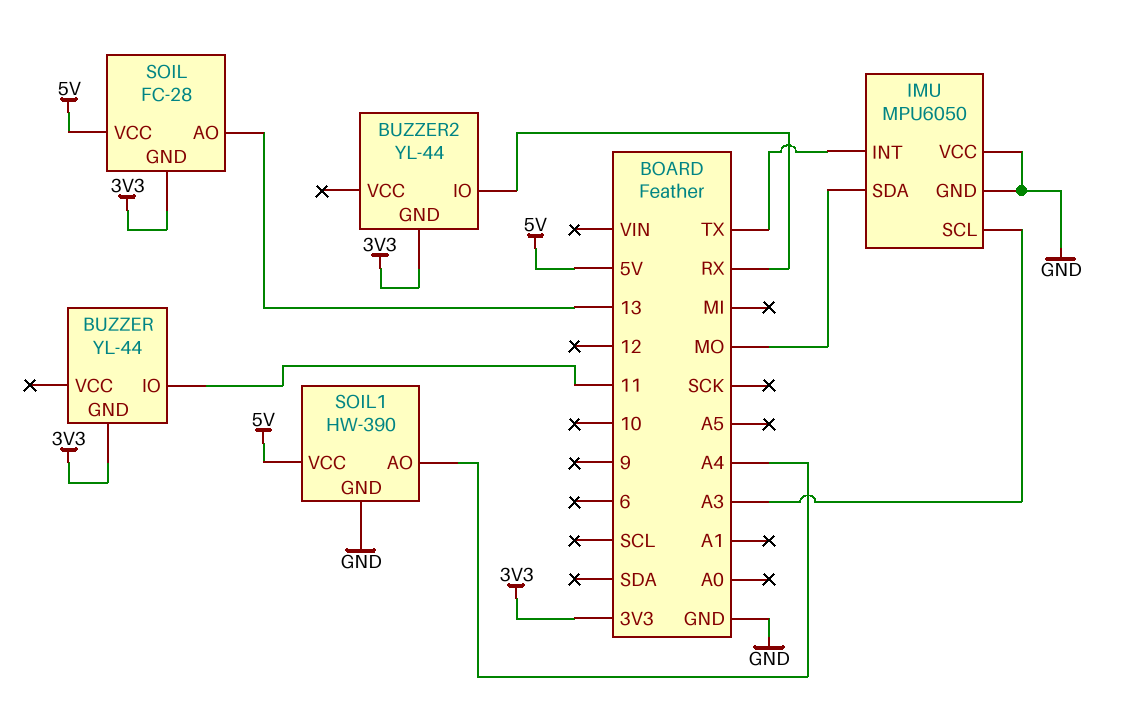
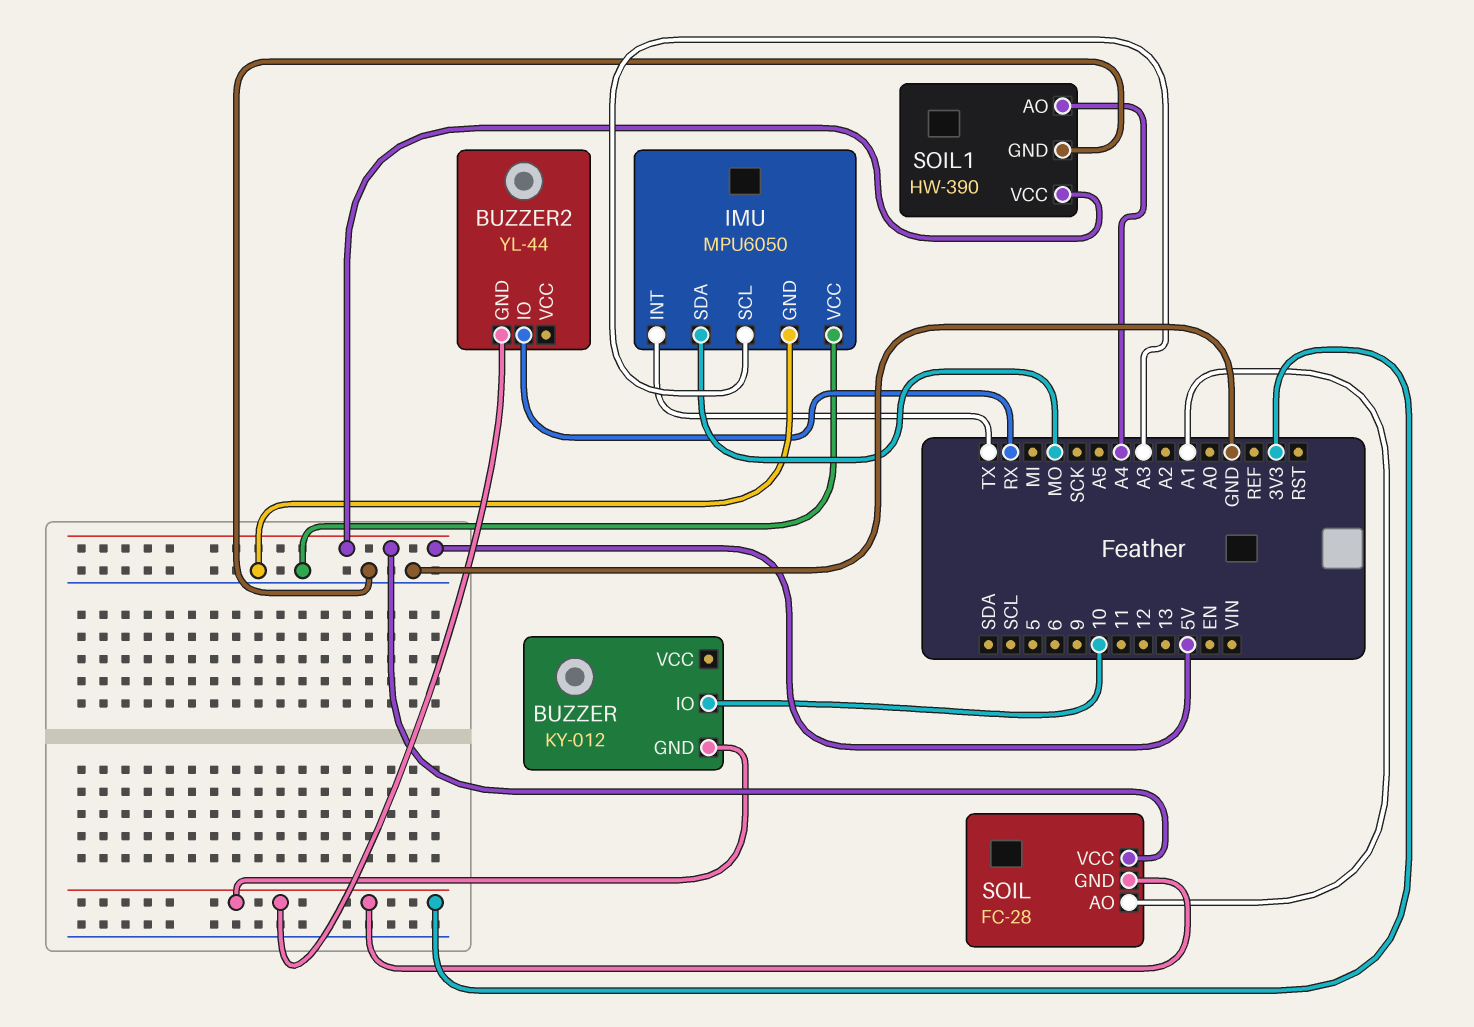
BUZZER: YL-44 -> KY-012
BUZZER pin IO: 11 -> 10
SOIL pin AO: 13 -> A1

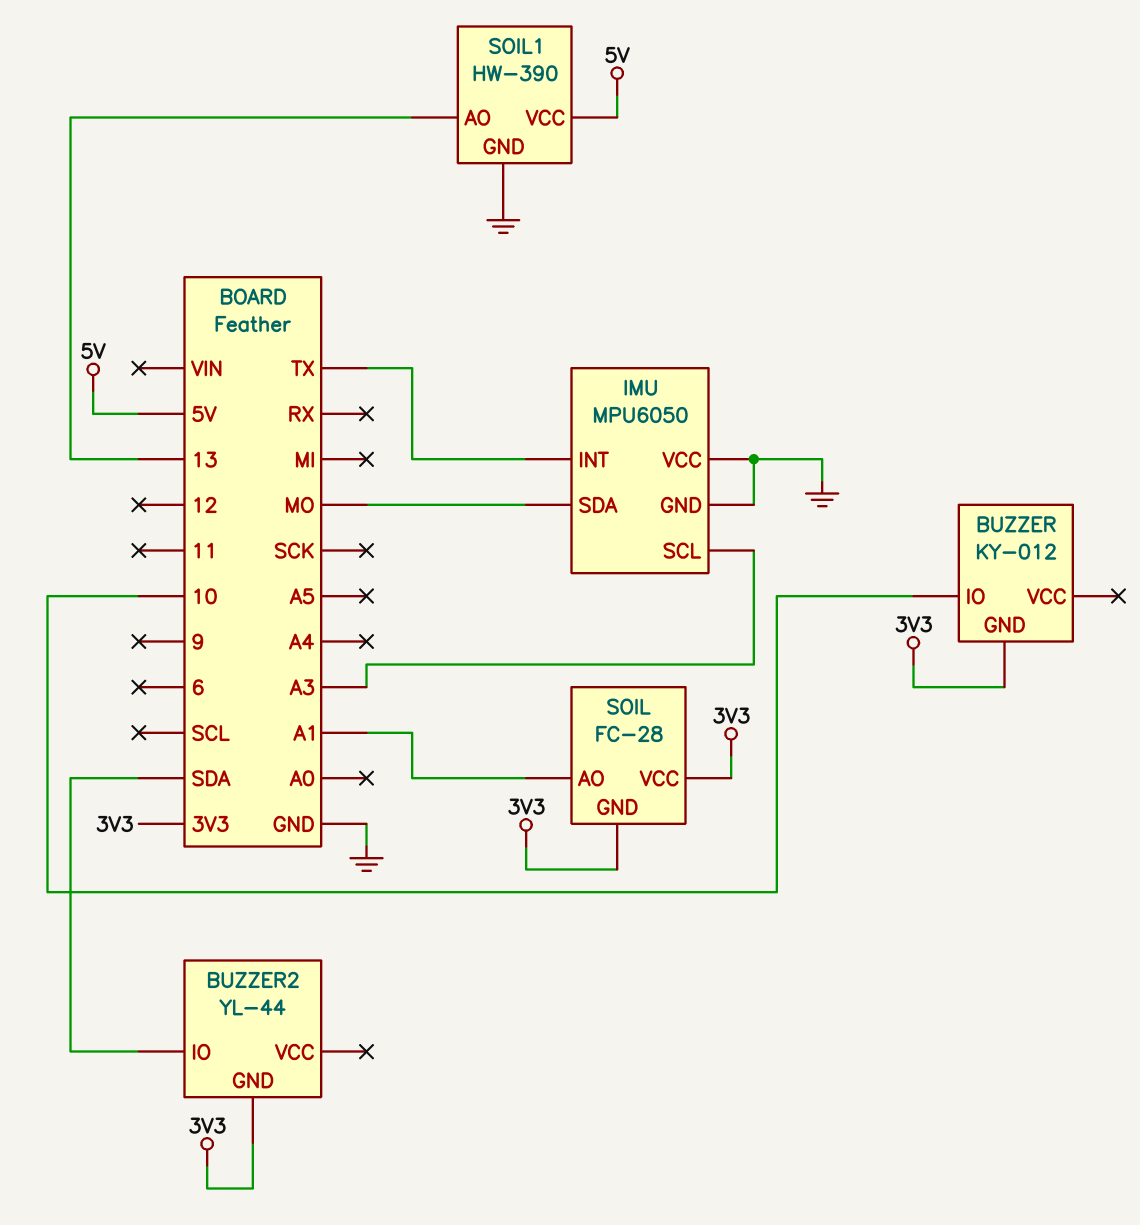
BUZZER2 pin IO: RX -> SDA
SOIL pin VCC: 5V -> 3V3
SOIL1 pin AO: A4 -> 13

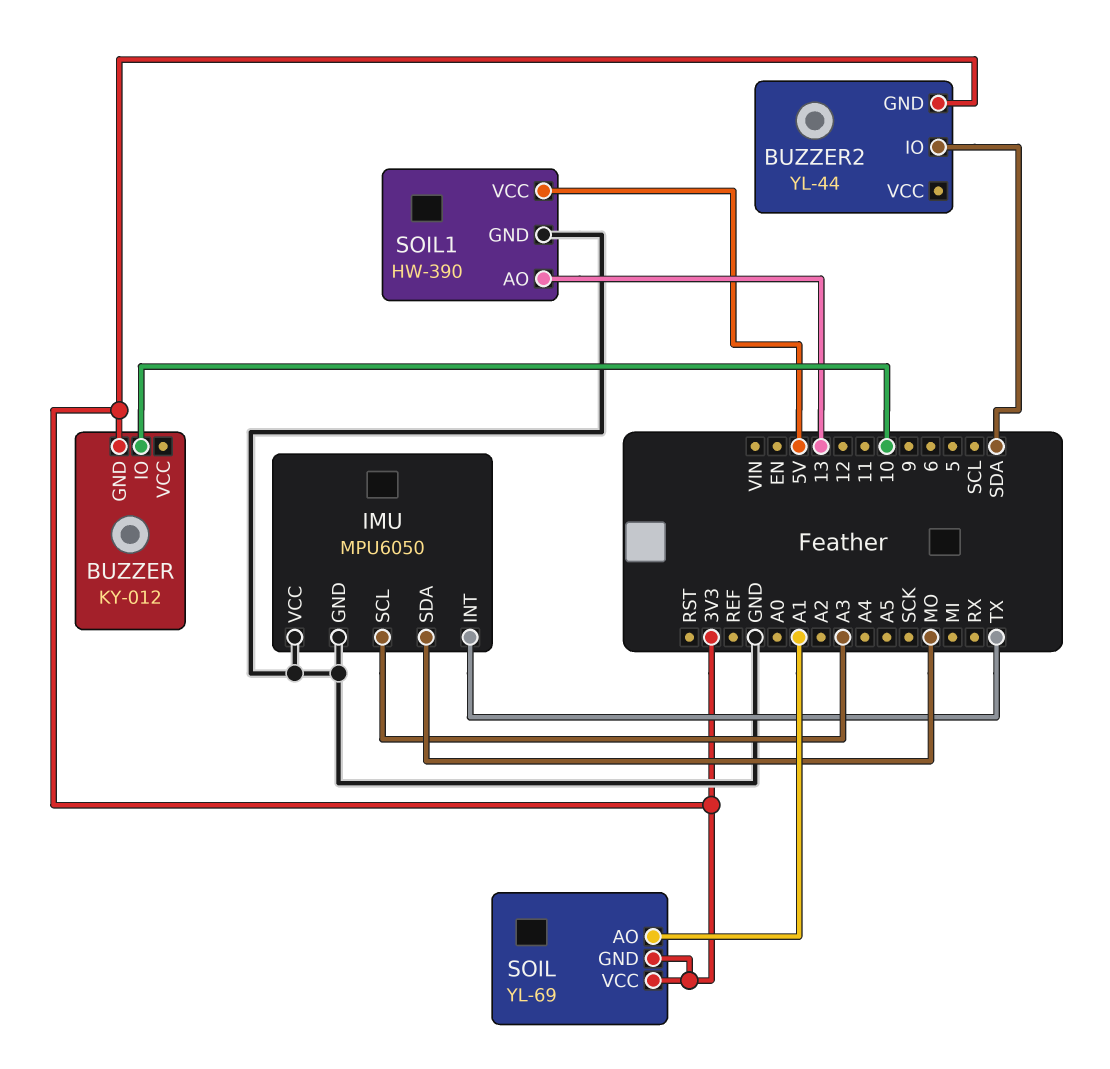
SOIL: FC-28 -> YL-69

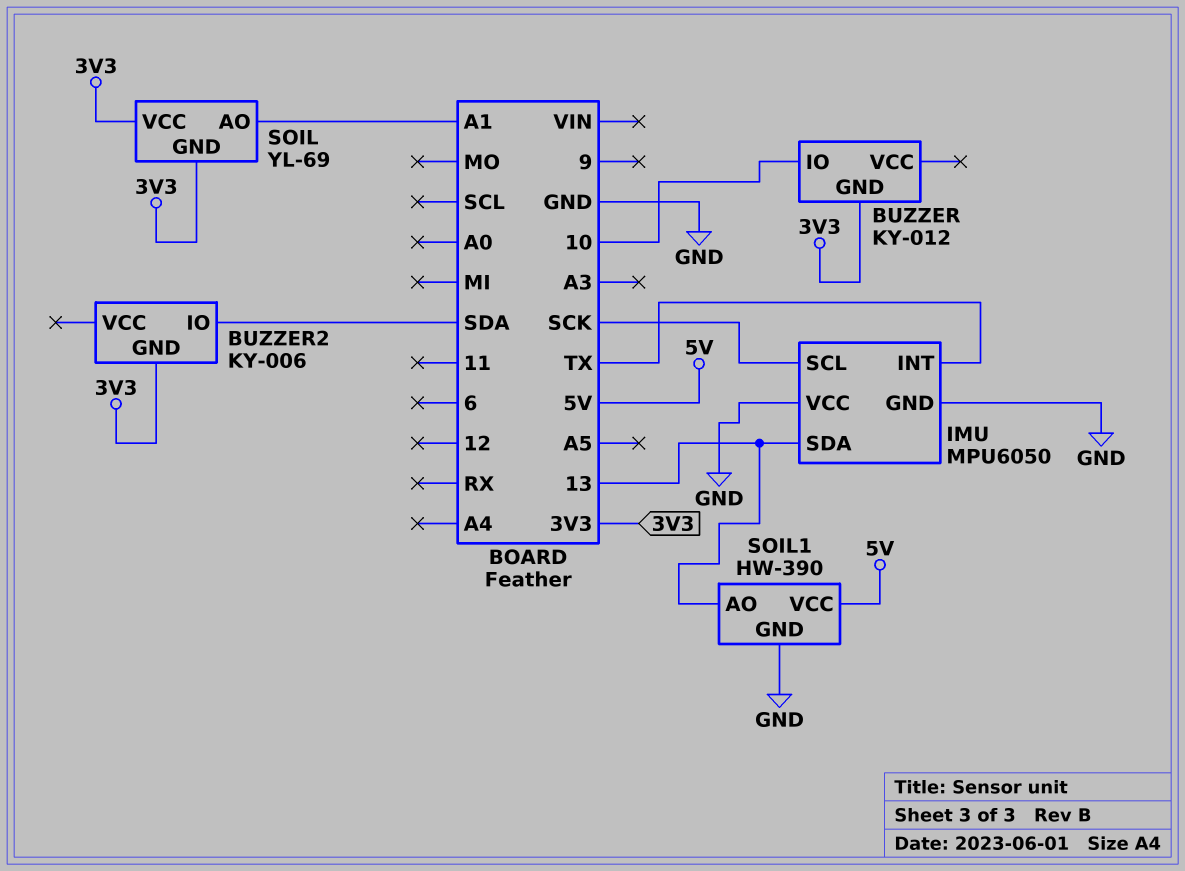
BUZZER2: YL-44 -> KY-006
IMU pin SCL: A3 -> SCK
IMU pin SDA: MO -> 13

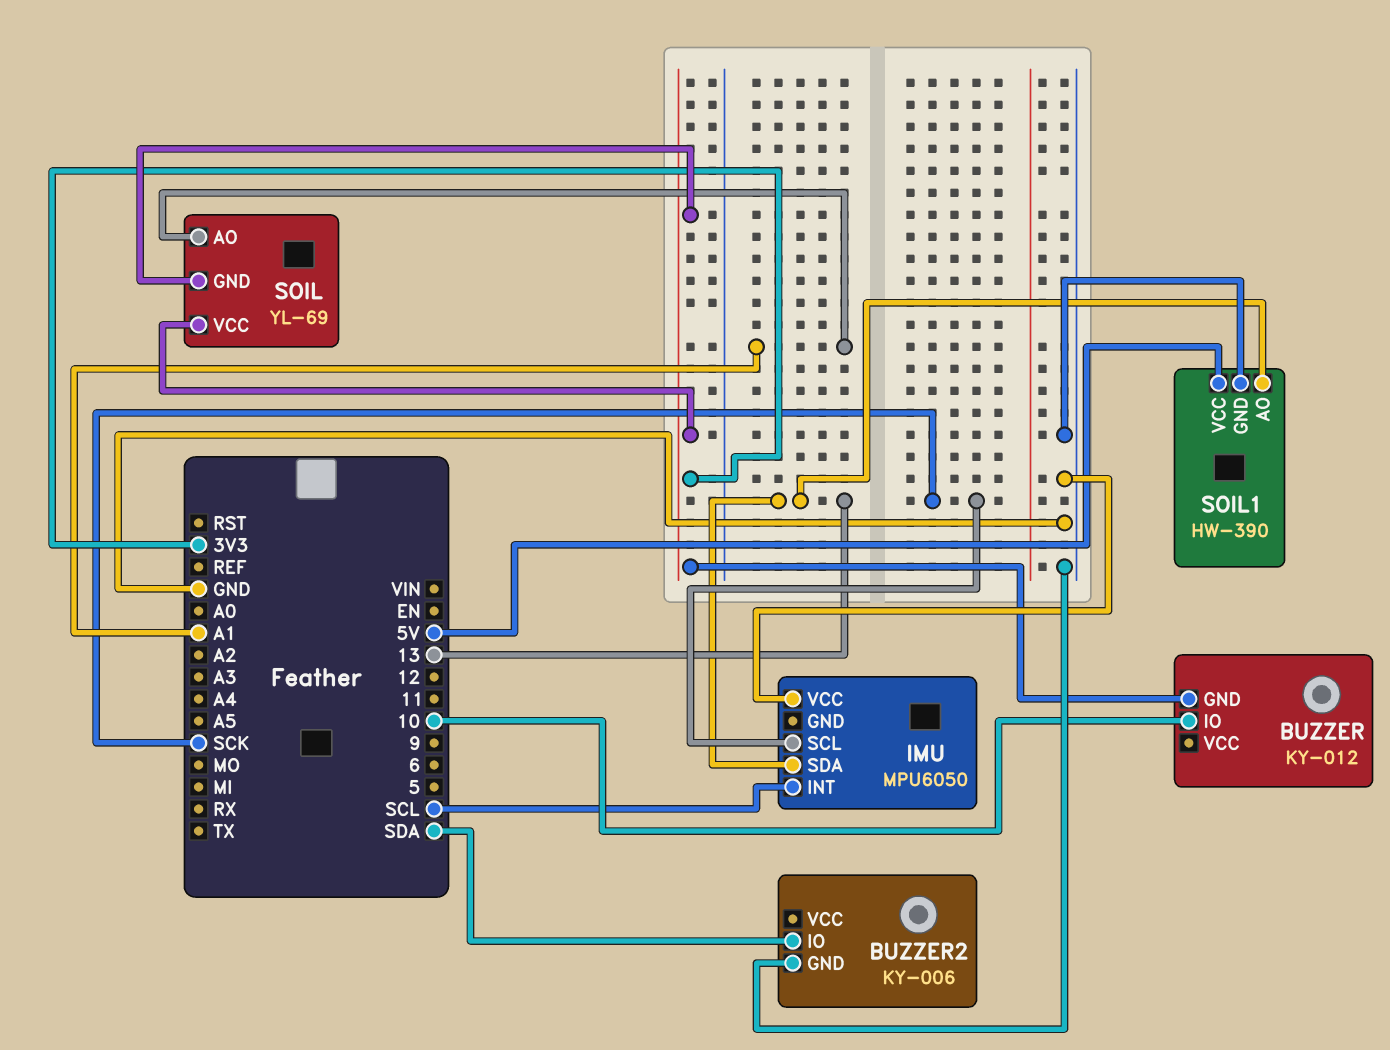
BUZZER2 pin GND: 3V3 -> GND
IMU pin GND: GND -> none
IMU pin INT: TX -> SCL

